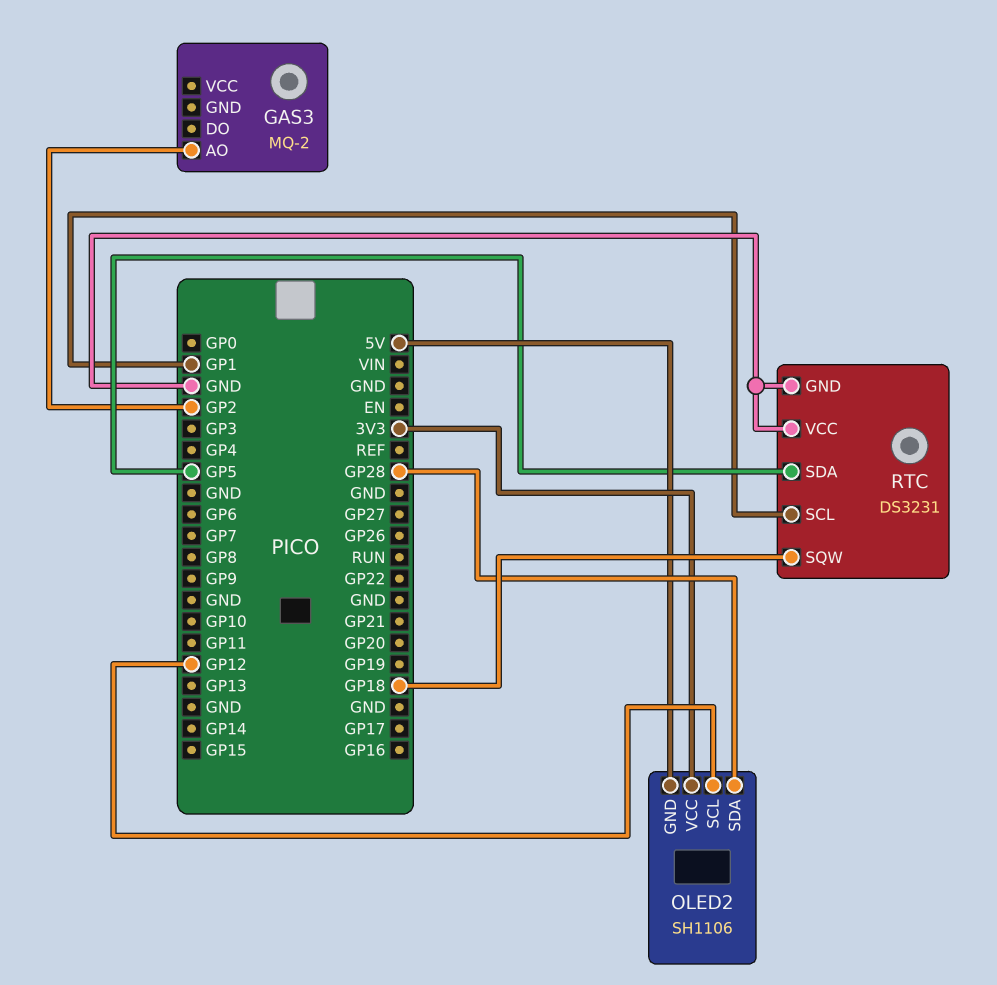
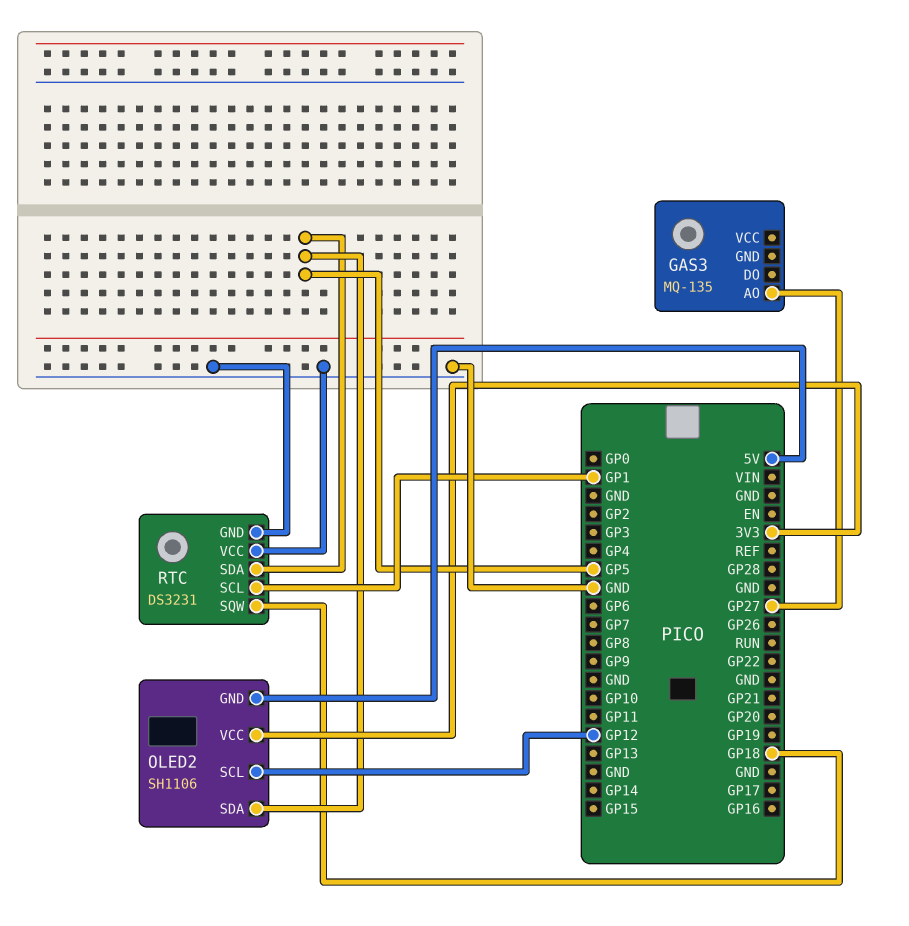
GAS3: MQ-2 -> MQ-135
GAS3 pin AO: GP2 -> GP27
OLED2 pin SDA: GP28 -> GP5

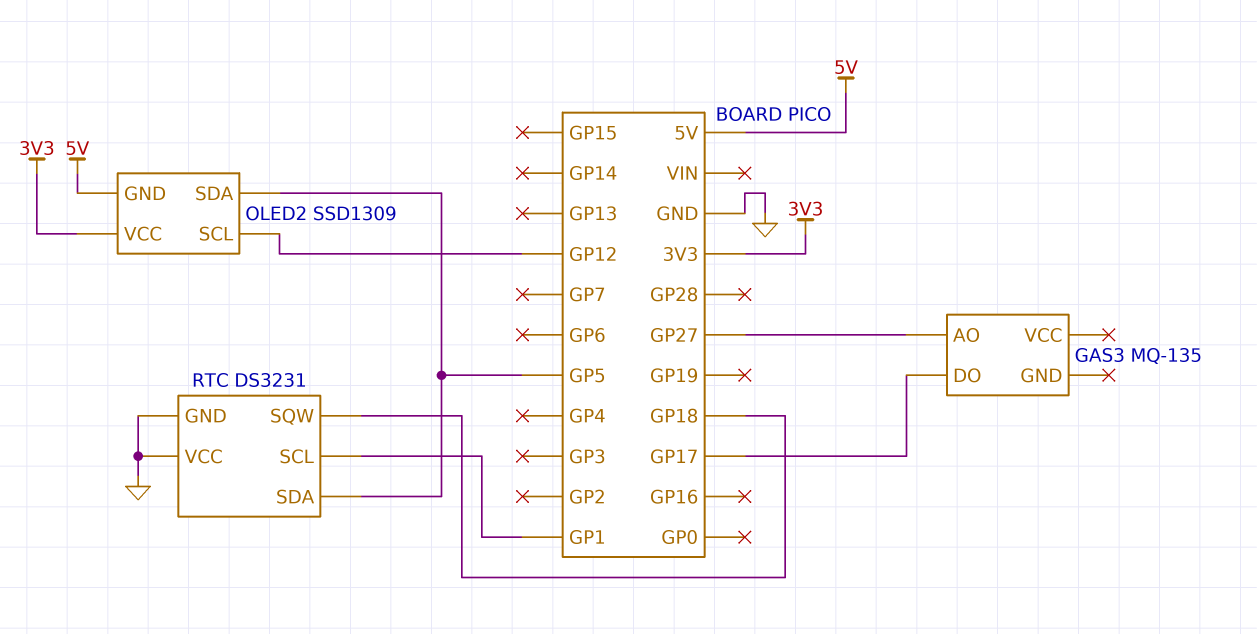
GAS3 pin DO: none -> GP17
OLED2: SH1106 -> SSD1309

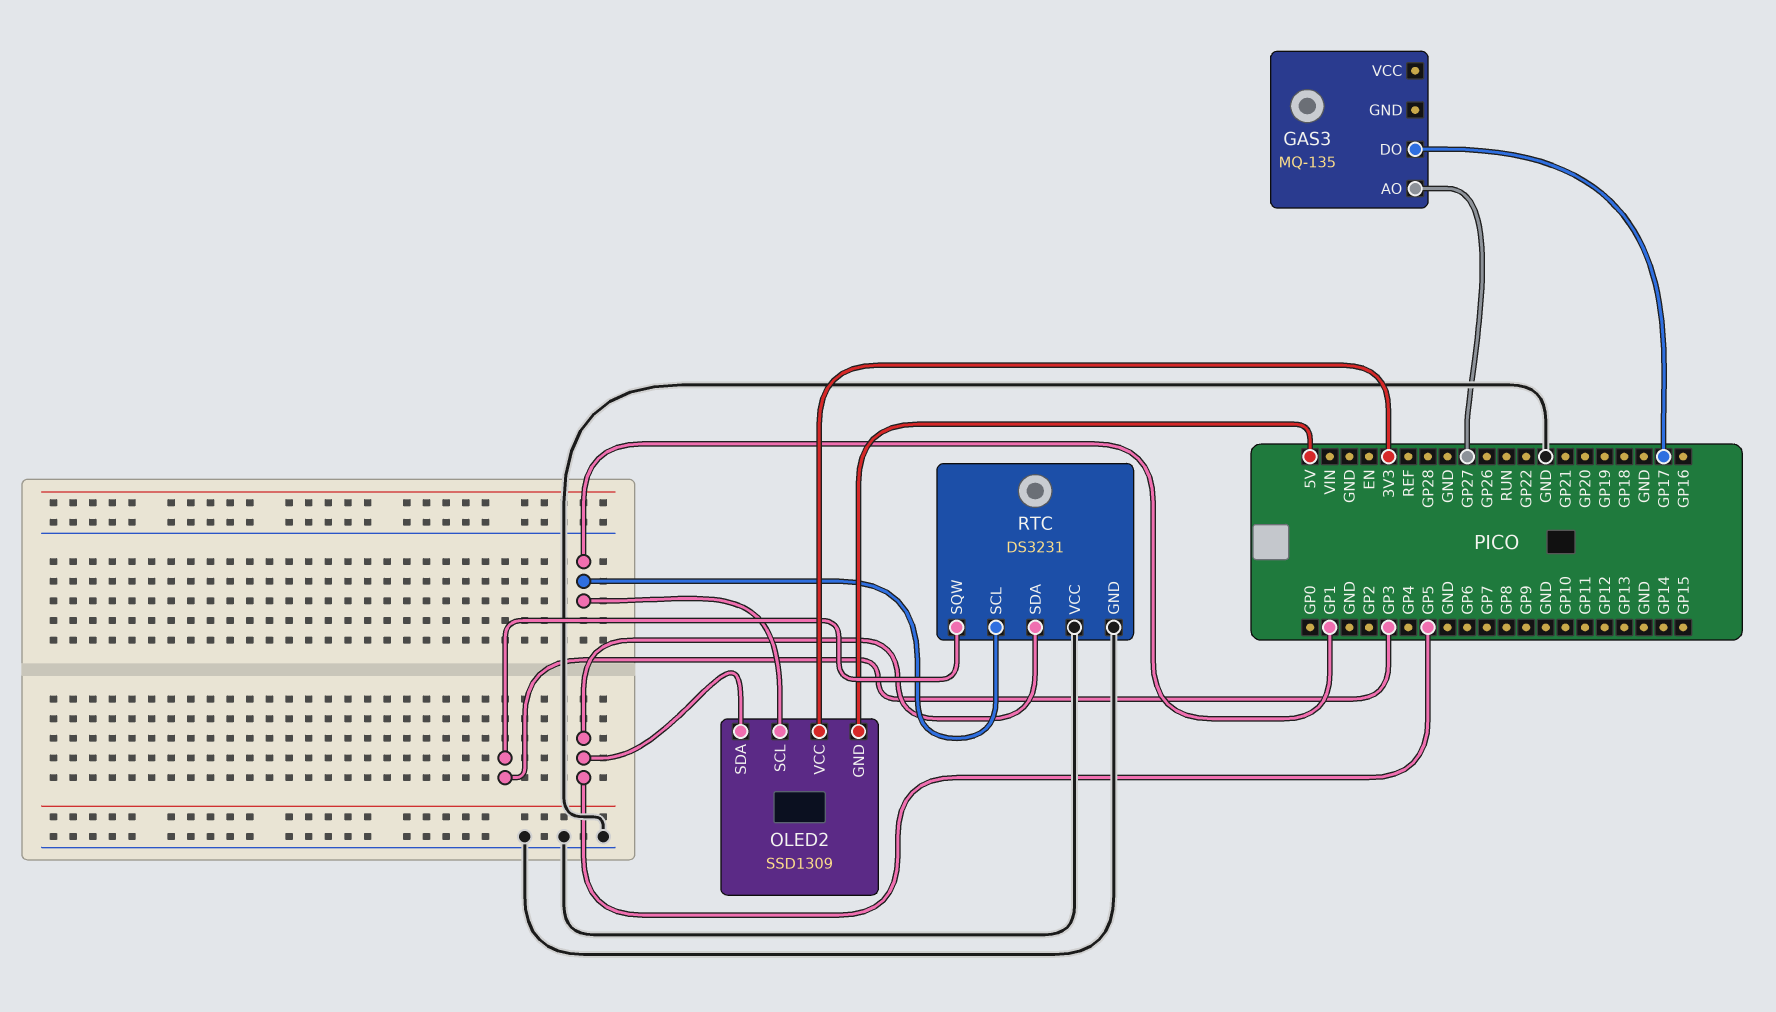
OLED2 pin SCL: GP12 -> GP1
RTC pin SQW: GP18 -> GP3

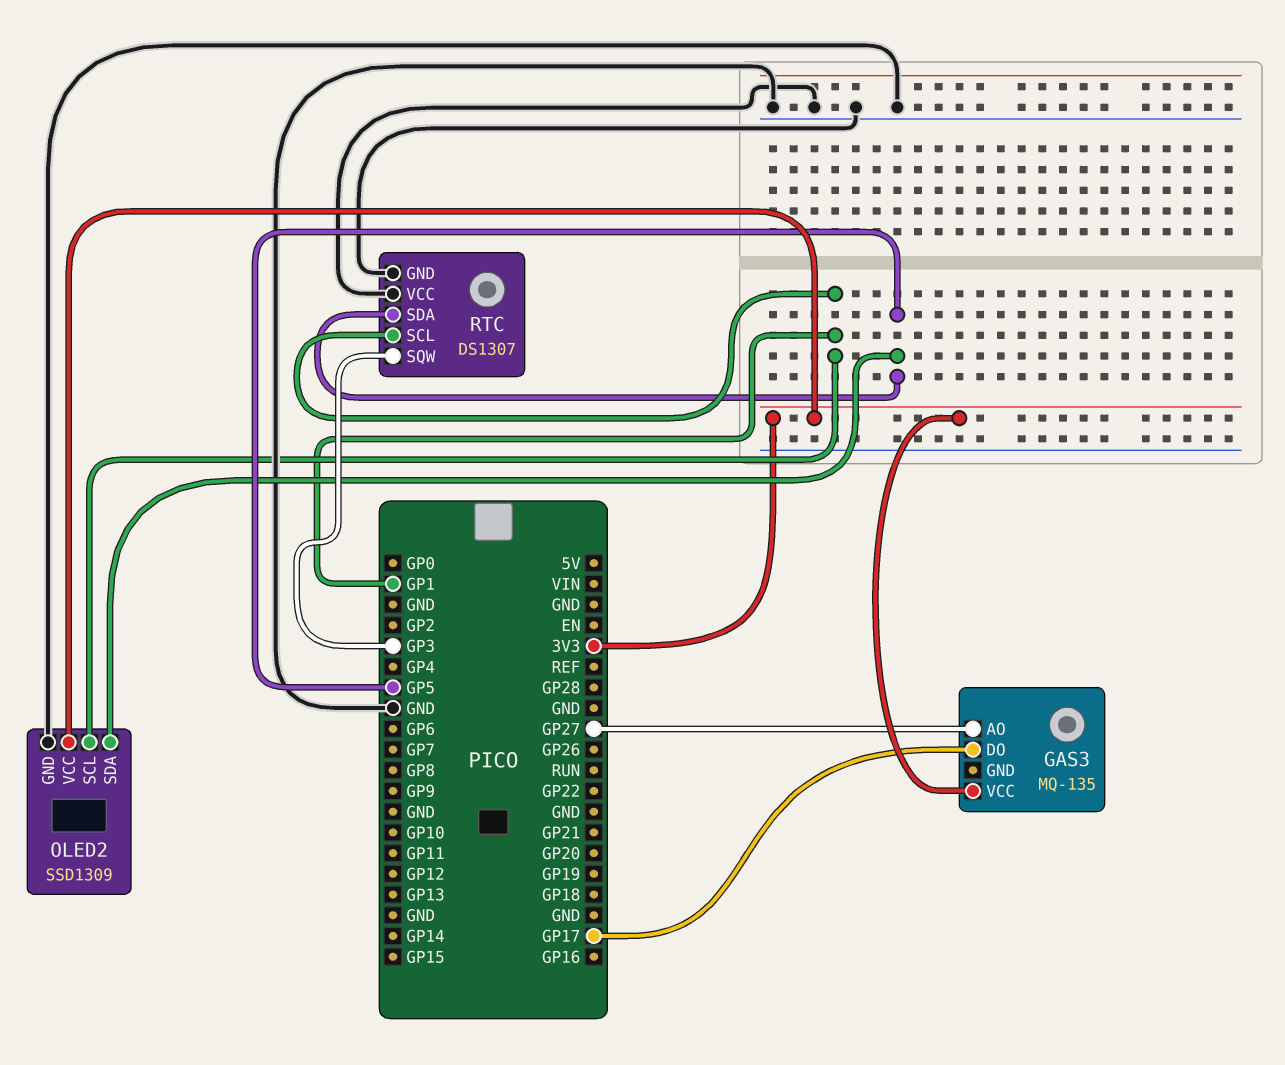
GAS3 pin VCC: none -> 3V3
OLED2 pin GND: 5V -> GND
RTC: DS3231 -> DS1307

